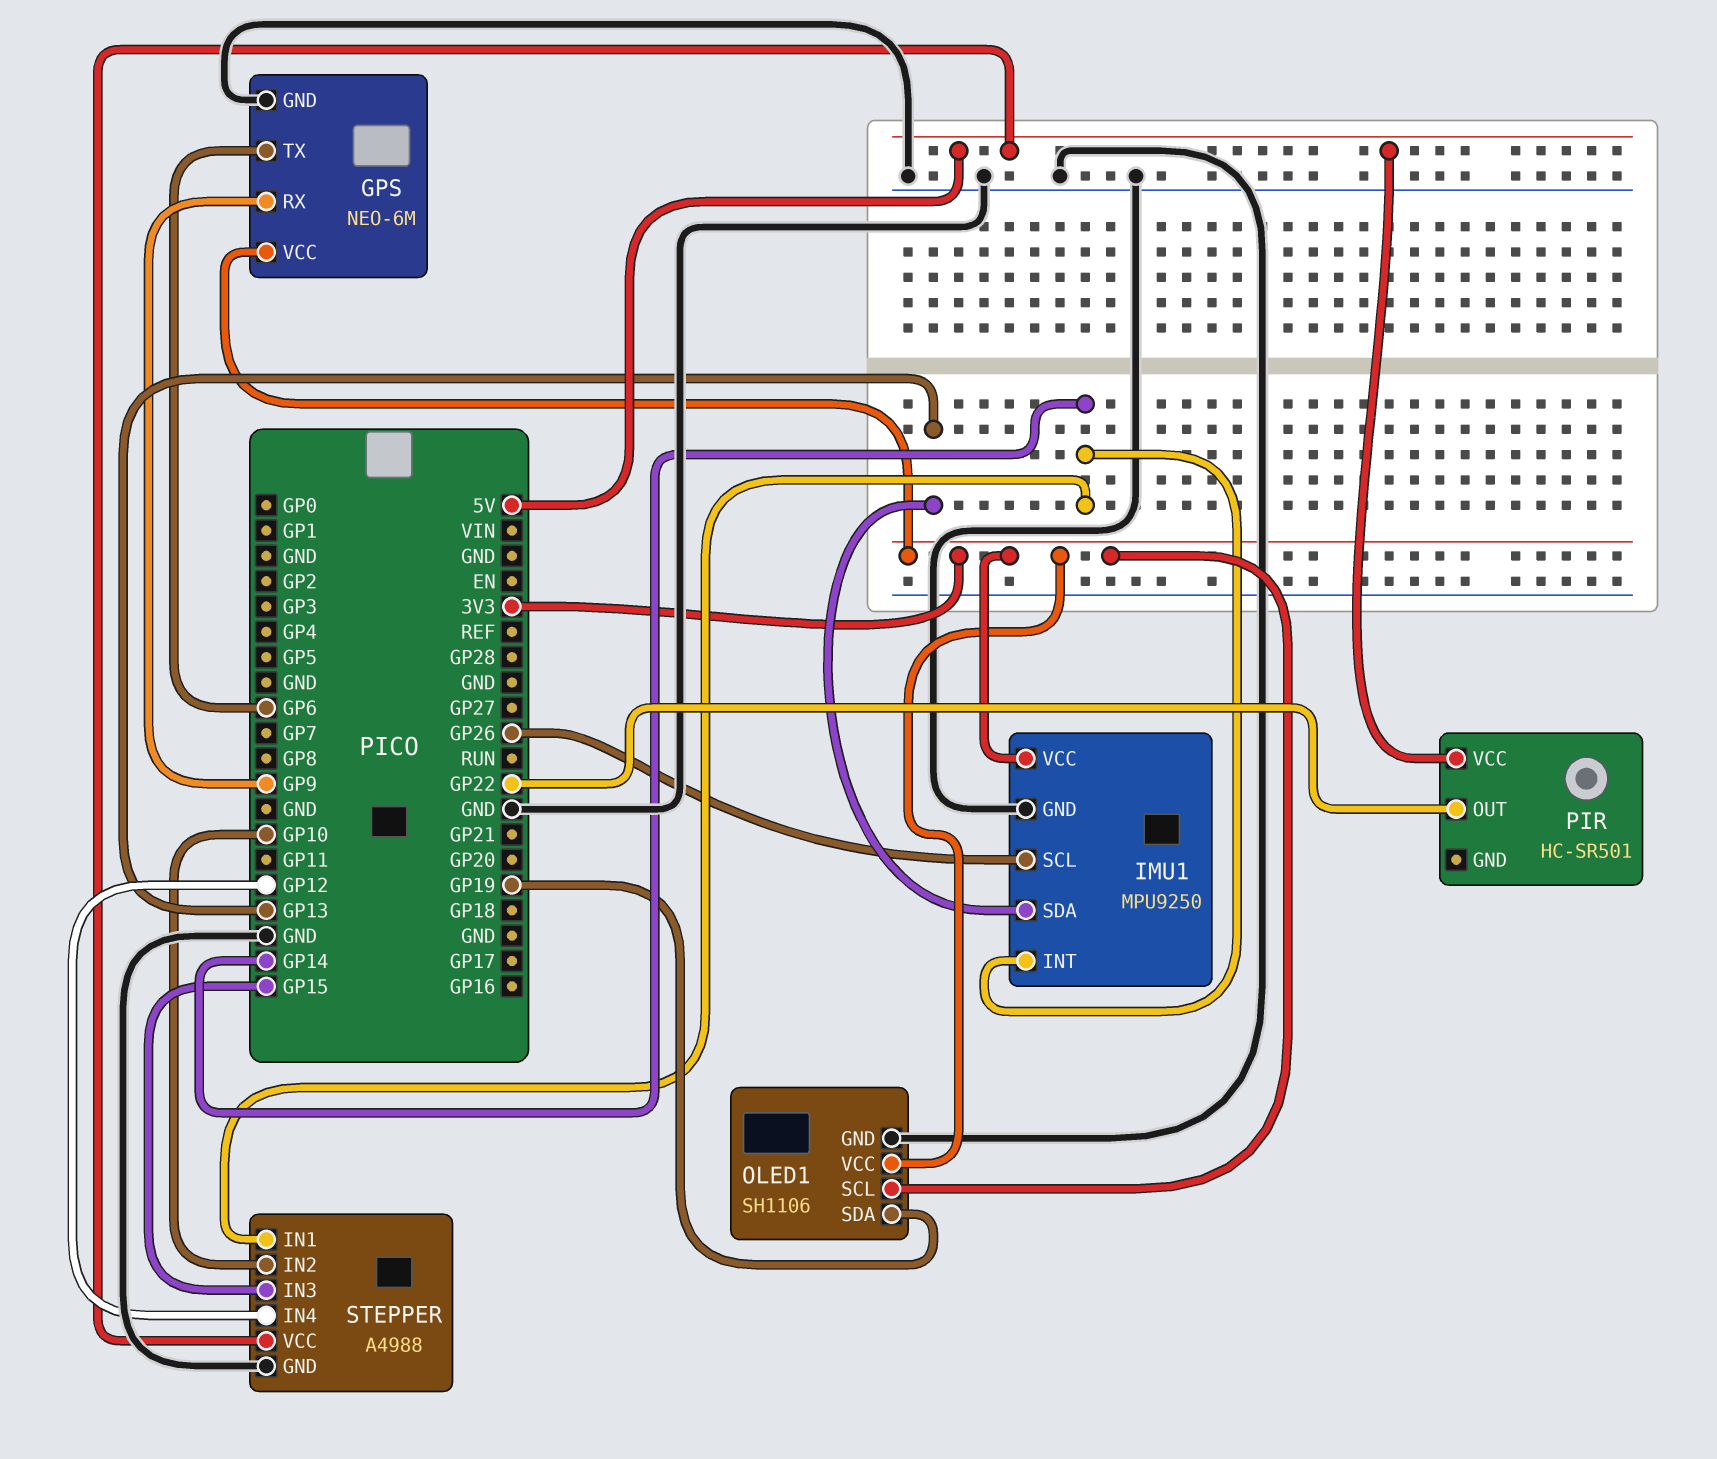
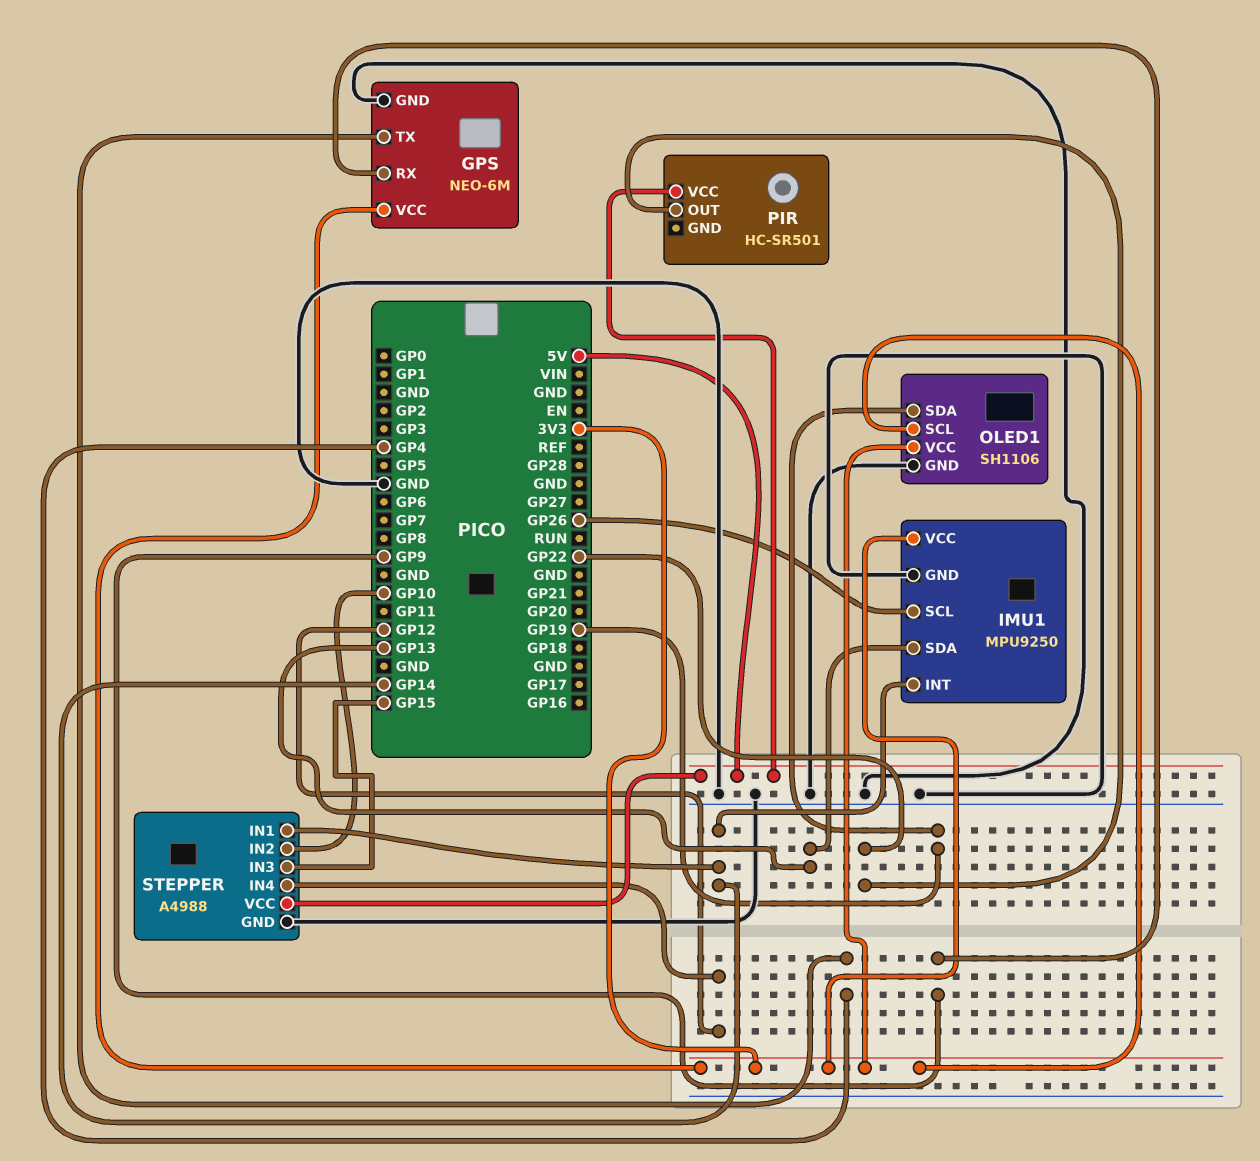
GPS pin TX: GP6 -> GP4

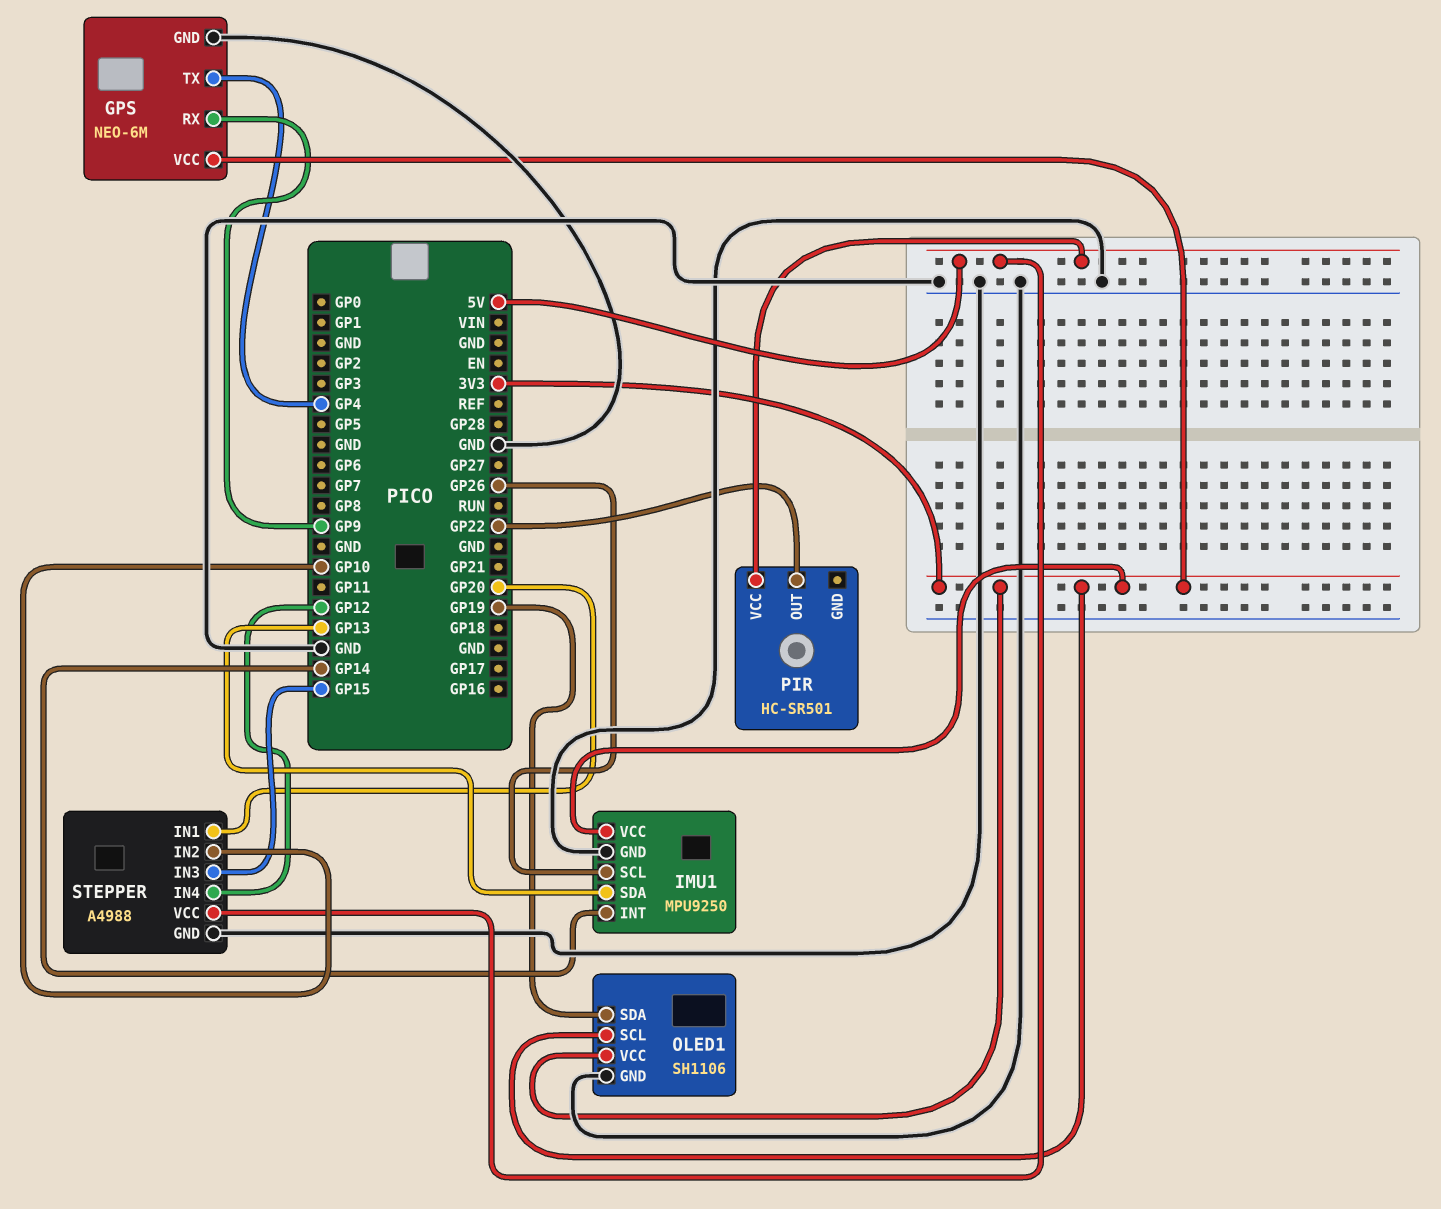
STEPPER pin IN1: GP14 -> GP20

